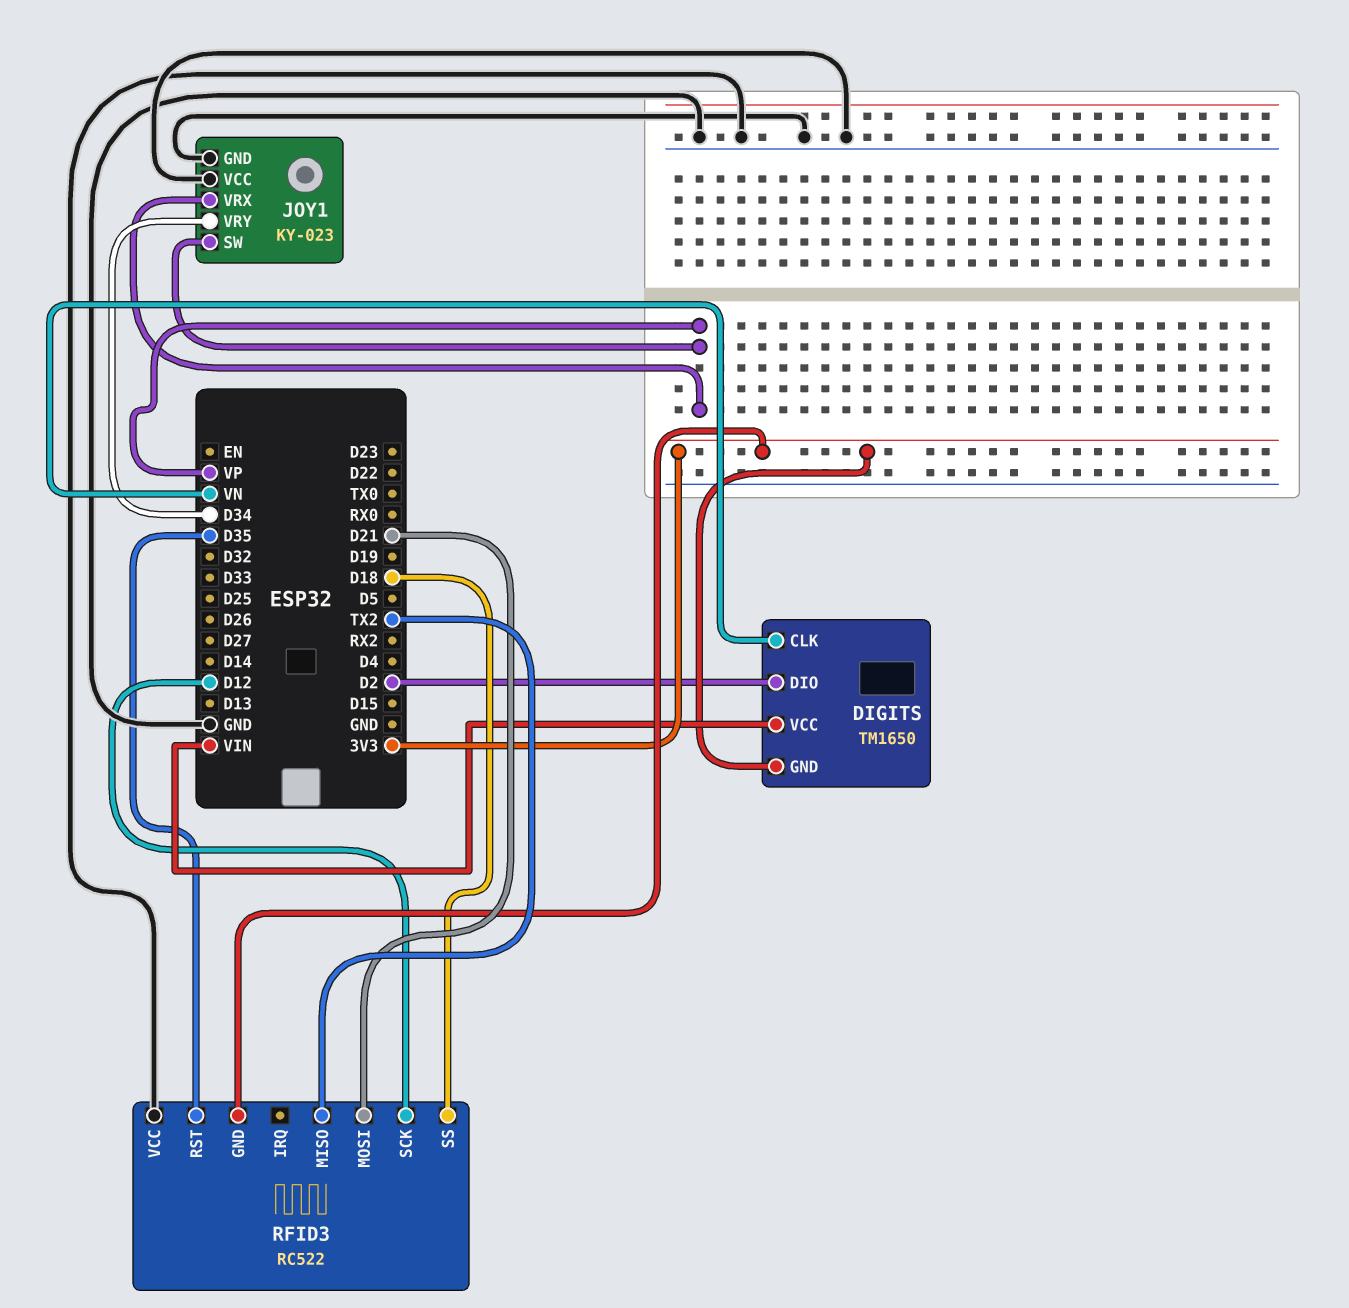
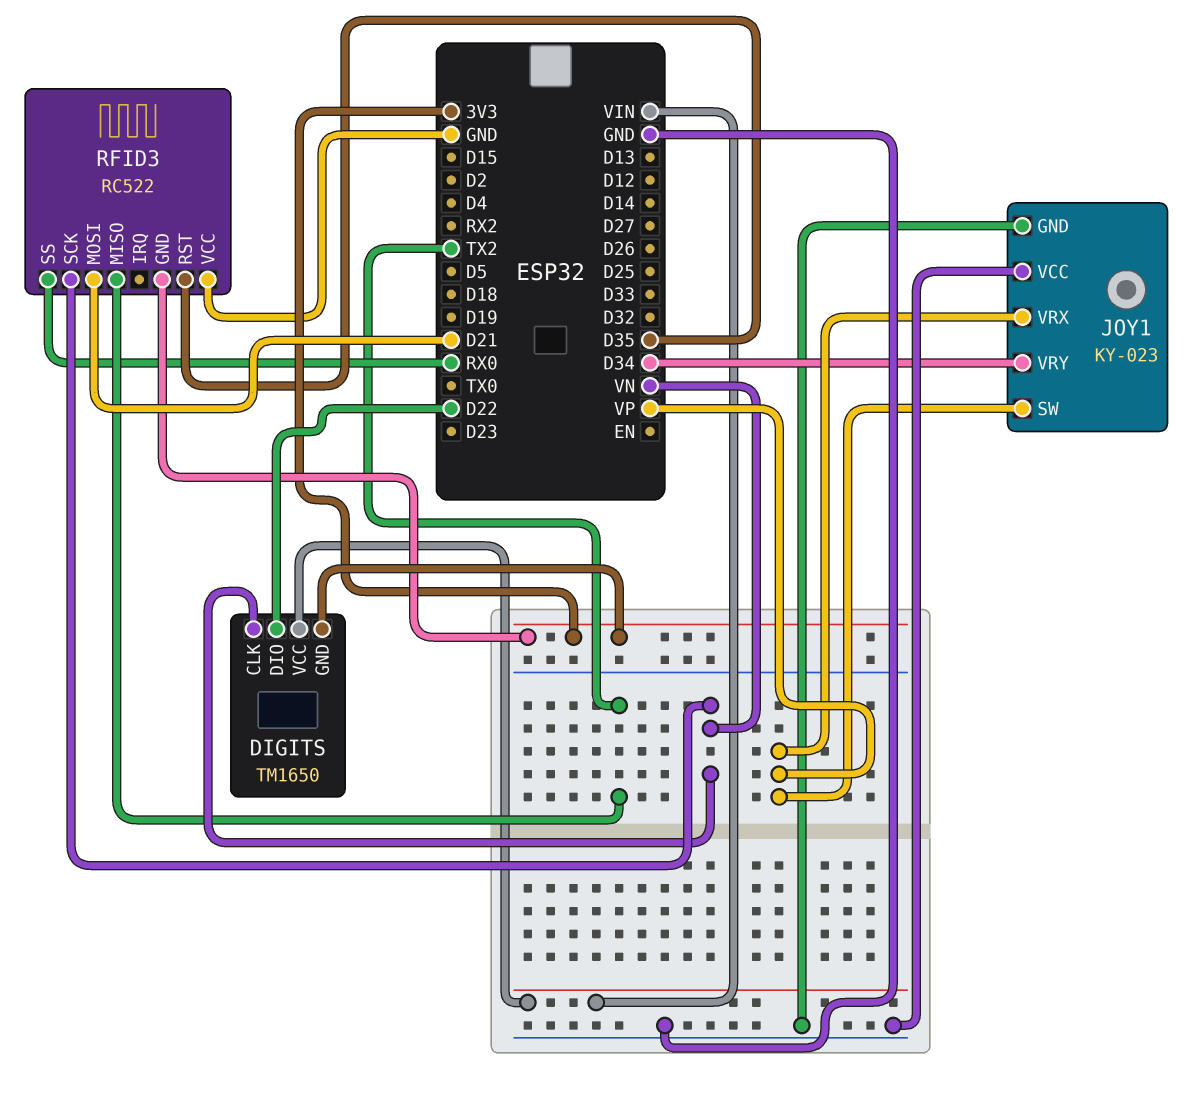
DIGITS pin DIO: D2 -> D22
RFID3 pin SCK: D12 -> VN
RFID3 pin SS: D18 -> RX0

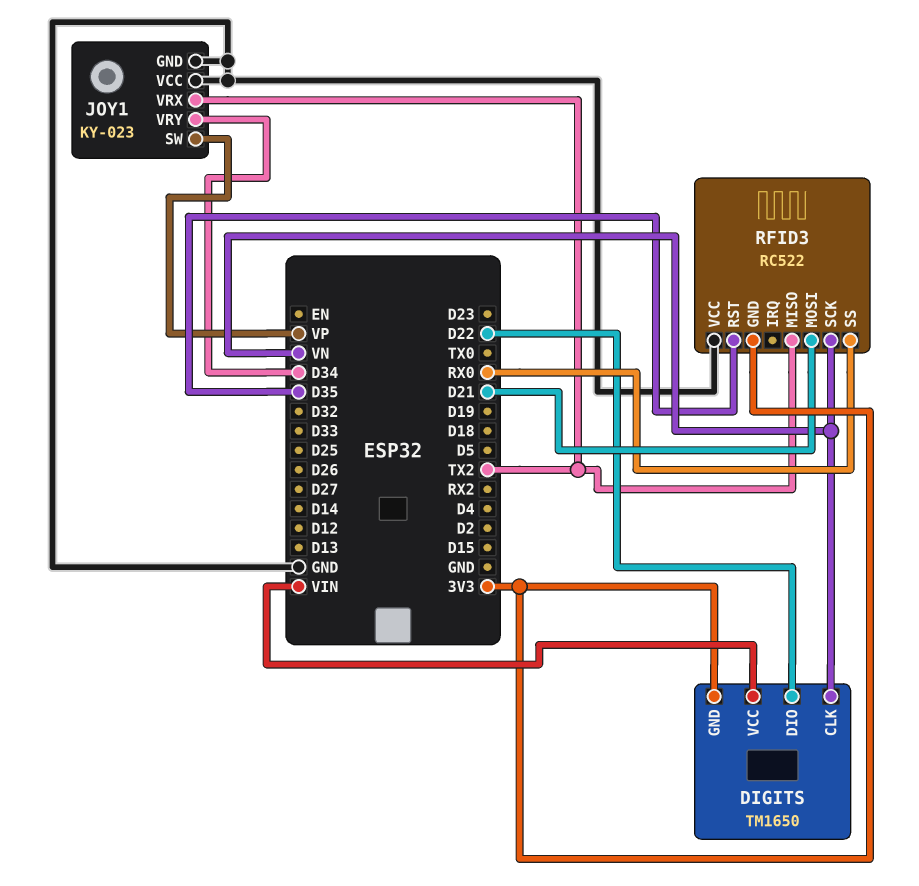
JOY1 pin VRX: VP -> TX2

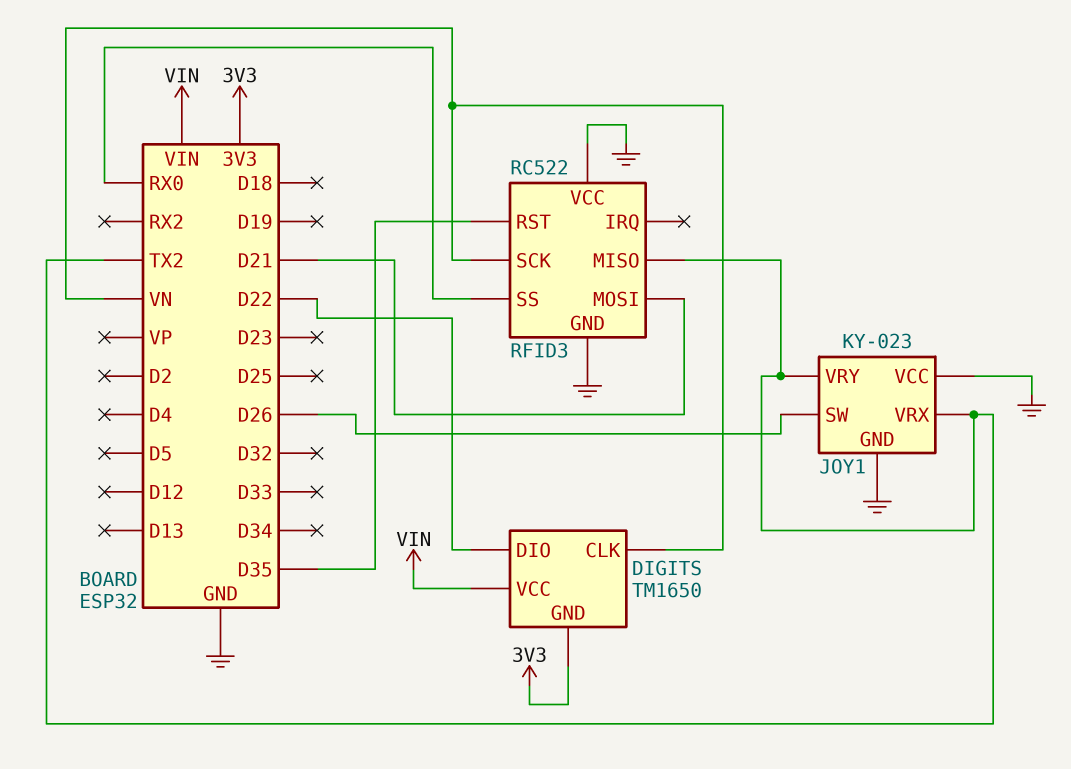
JOY1 pin SW: VP -> D26
JOY1 pin VRY: D34 -> TX2
RFID3 pin GND: 3V3 -> GND

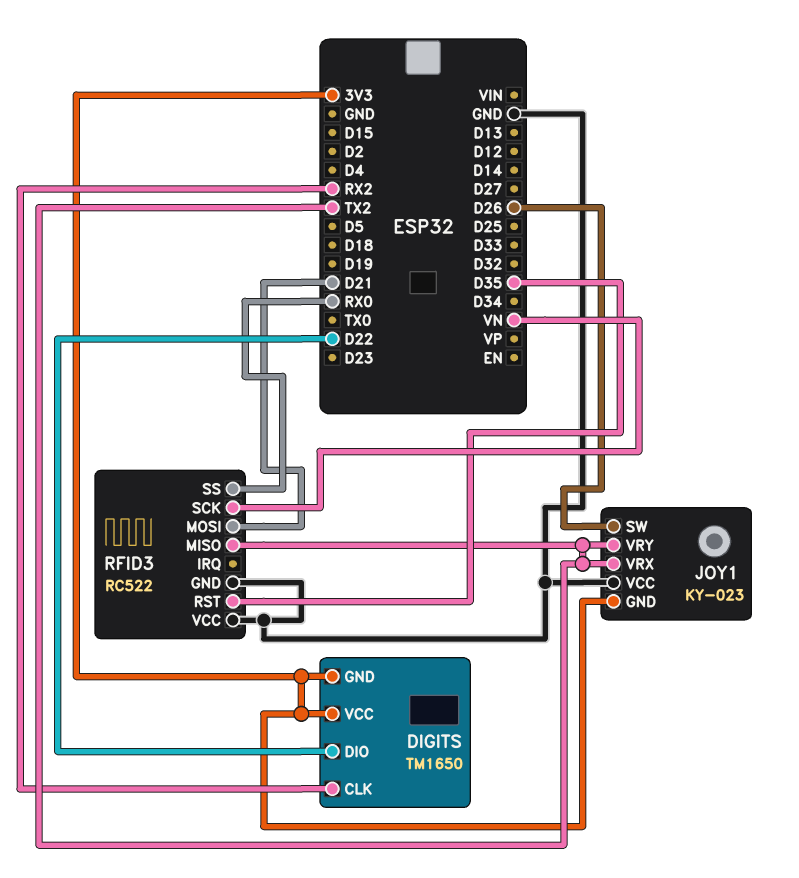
DIGITS pin CLK: VN -> RX2
DIGITS pin VCC: VIN -> 3V3
JOY1 pin GND: GND -> 3V3

